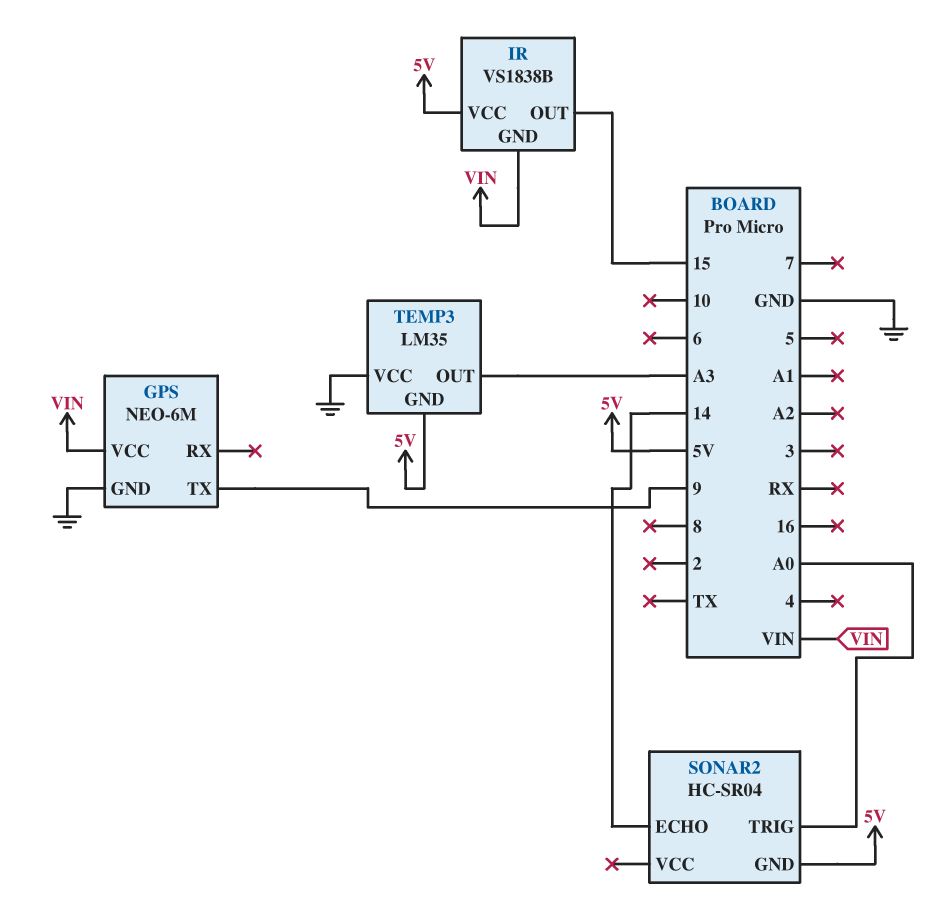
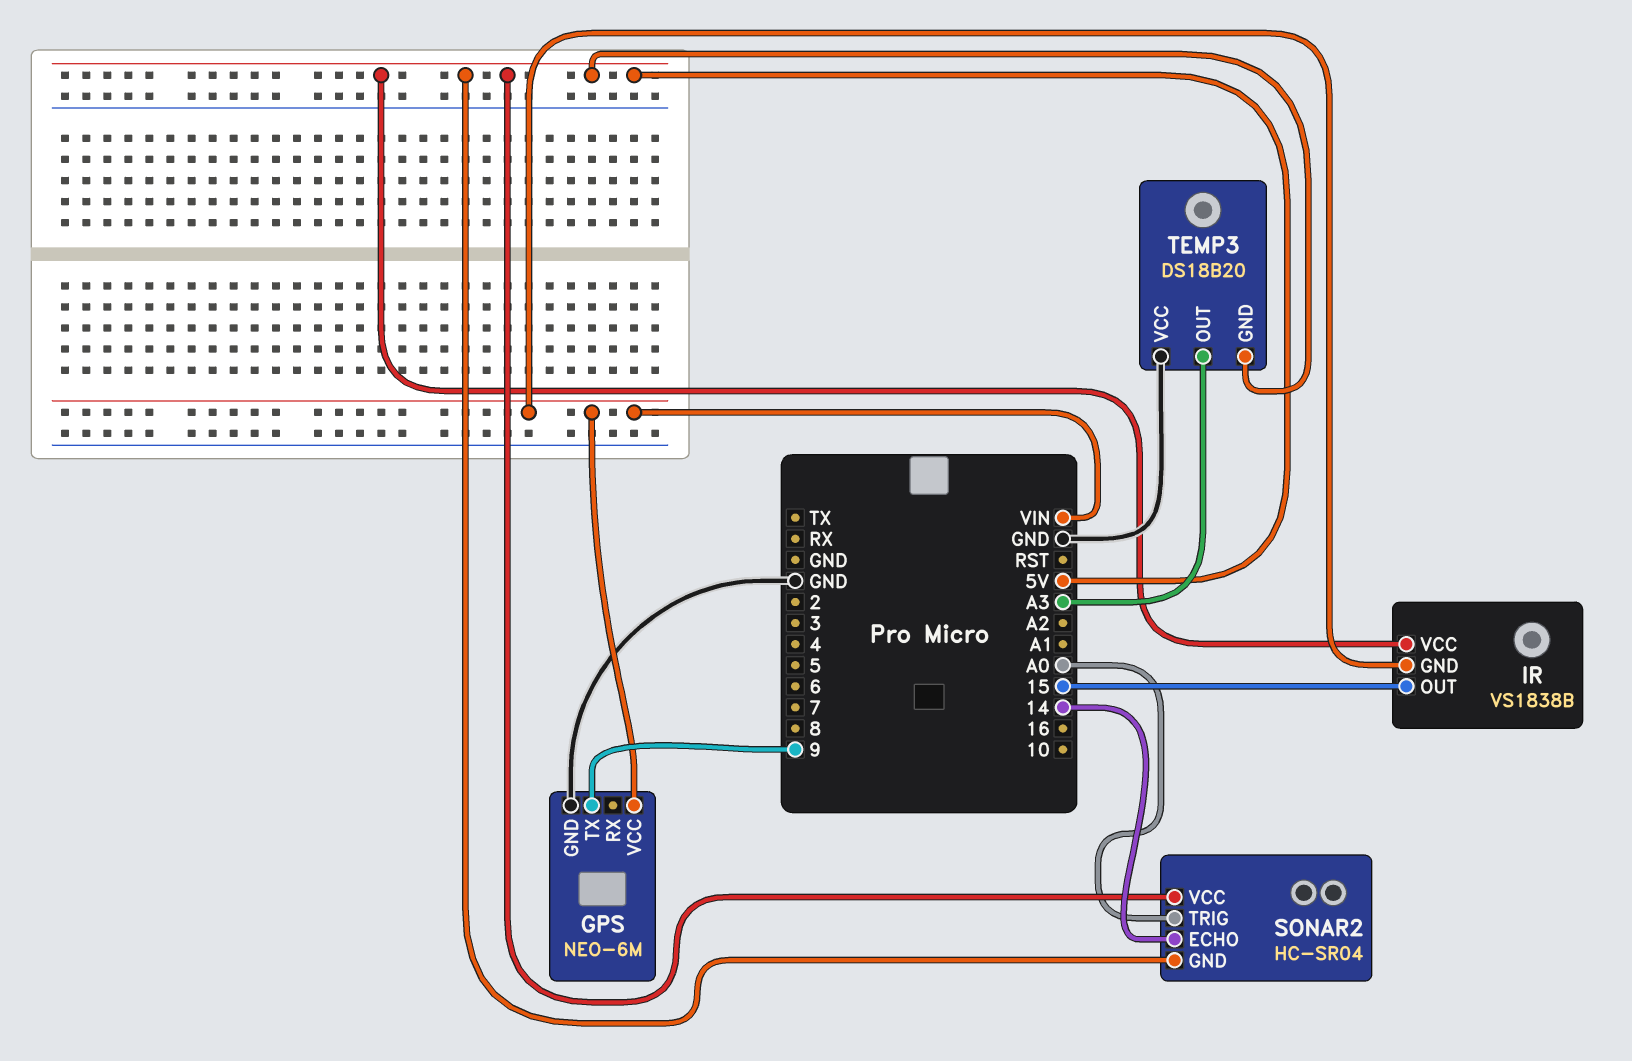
SONAR2 pin VCC: none -> 5V
TEMP3: LM35 -> DS18B20

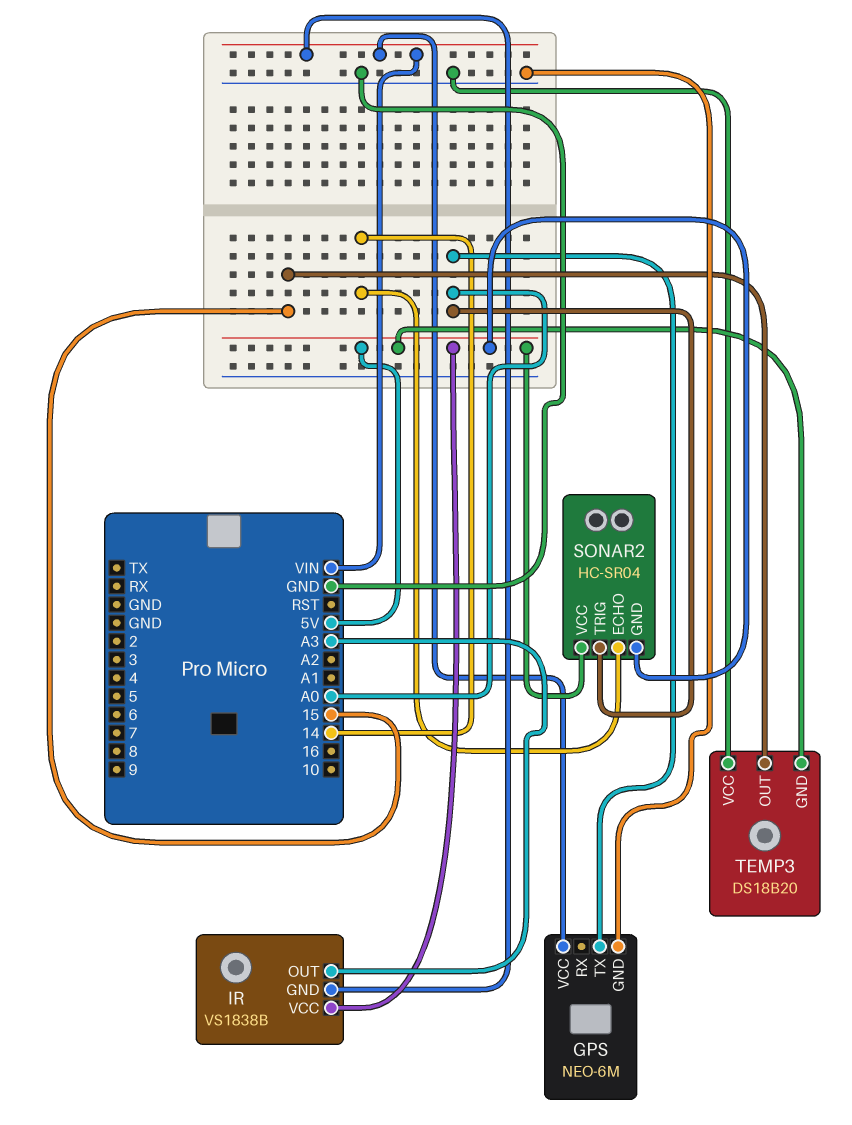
GPS pin TX: 9 -> A0
IR pin OUT: 15 -> A3
TEMP3 pin OUT: A3 -> 15

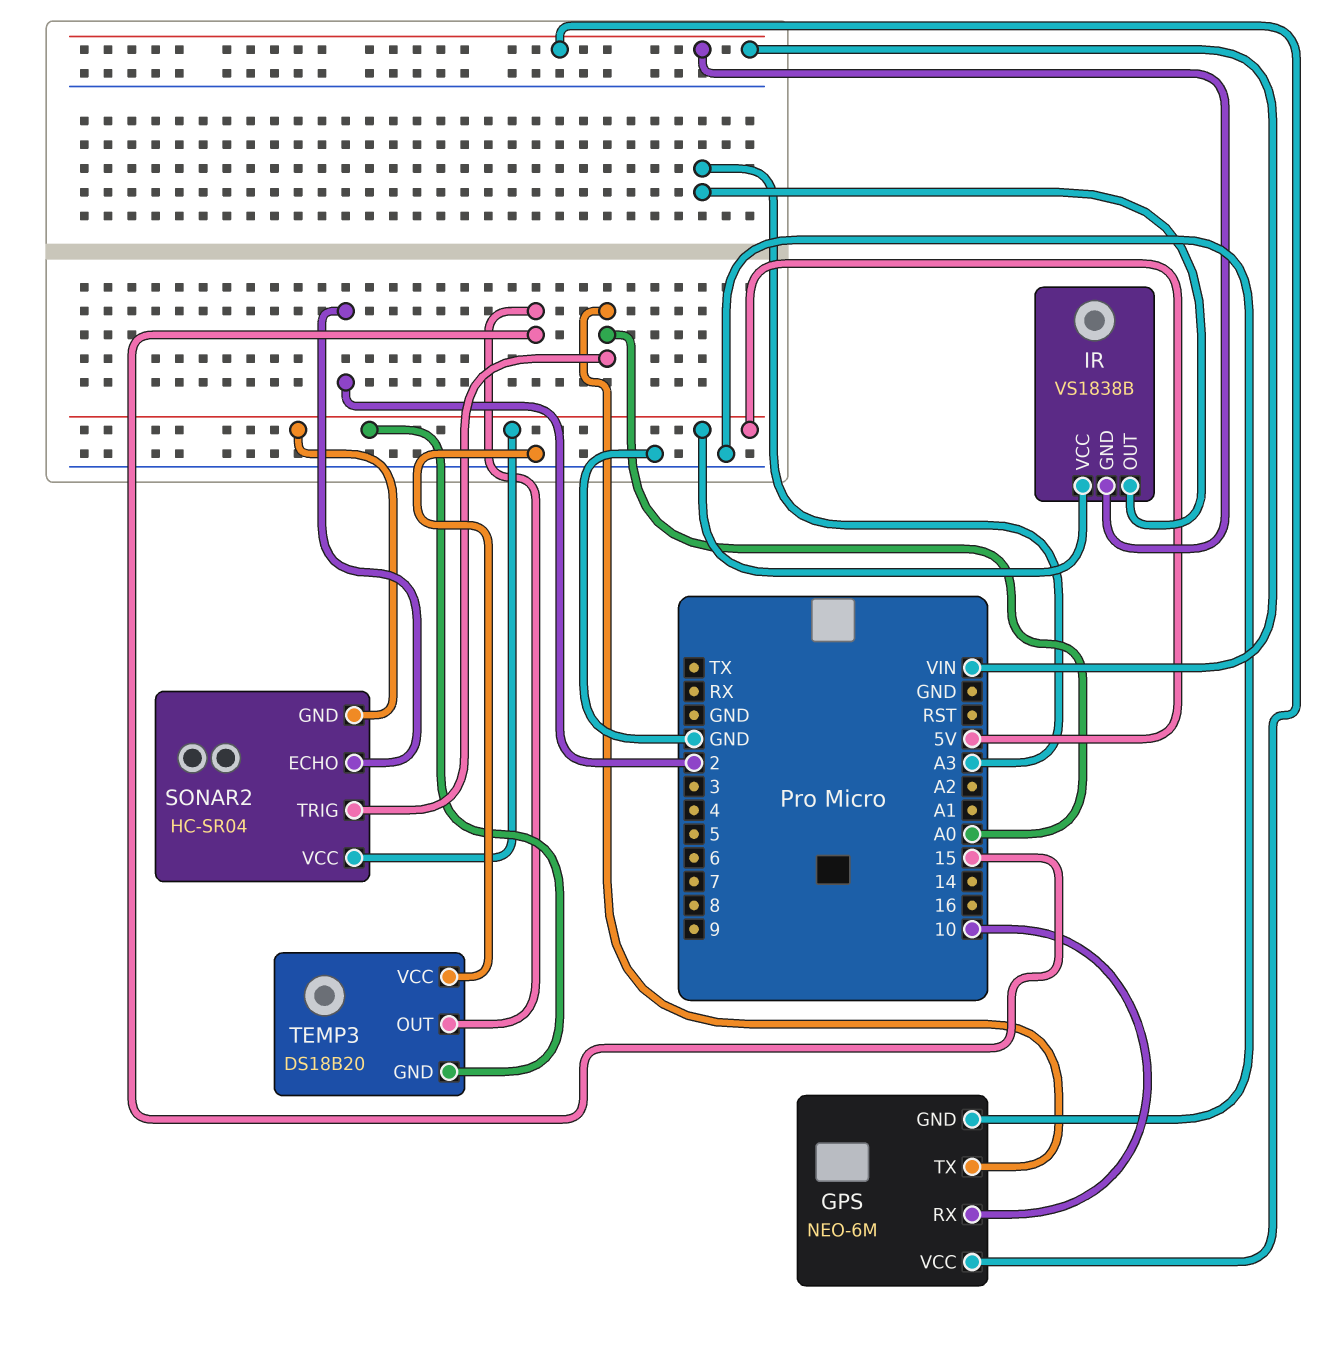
GPS pin RX: none -> 10
SONAR2 pin ECHO: 14 -> 2

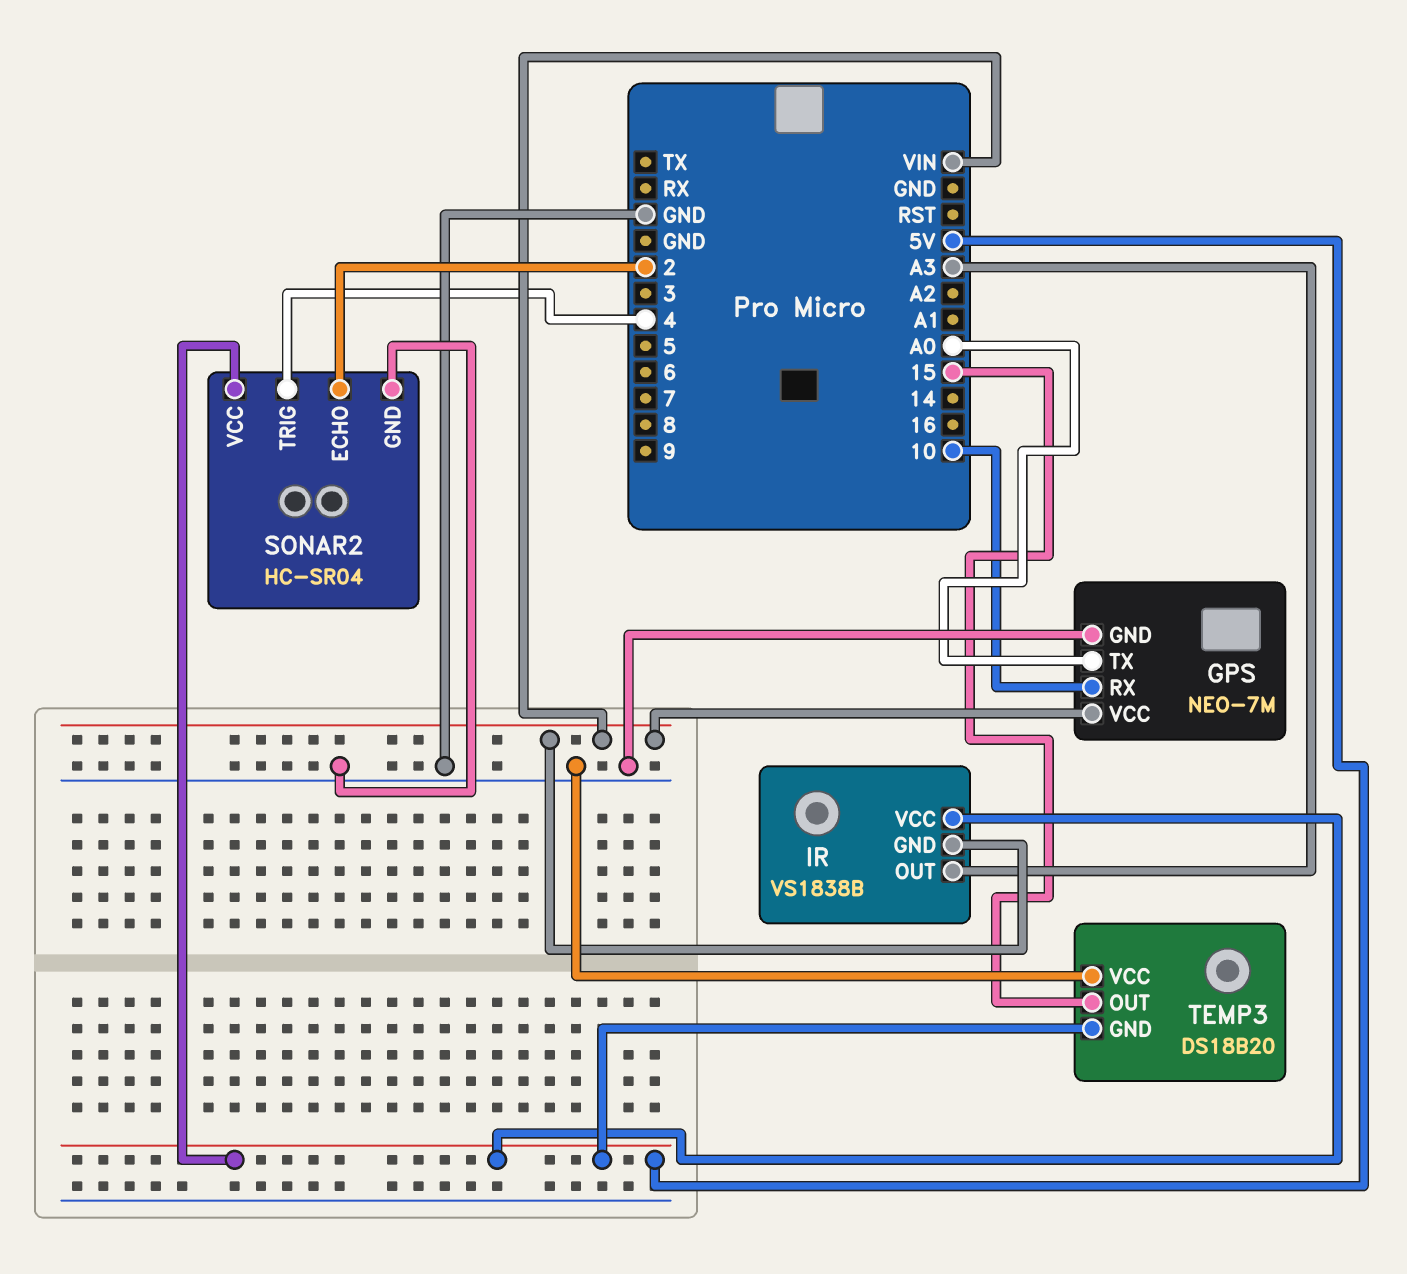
GPS: NEO-6M -> NEO-7M
SONAR2 pin GND: 5V -> GND
SONAR2 pin TRIG: A0 -> 4

